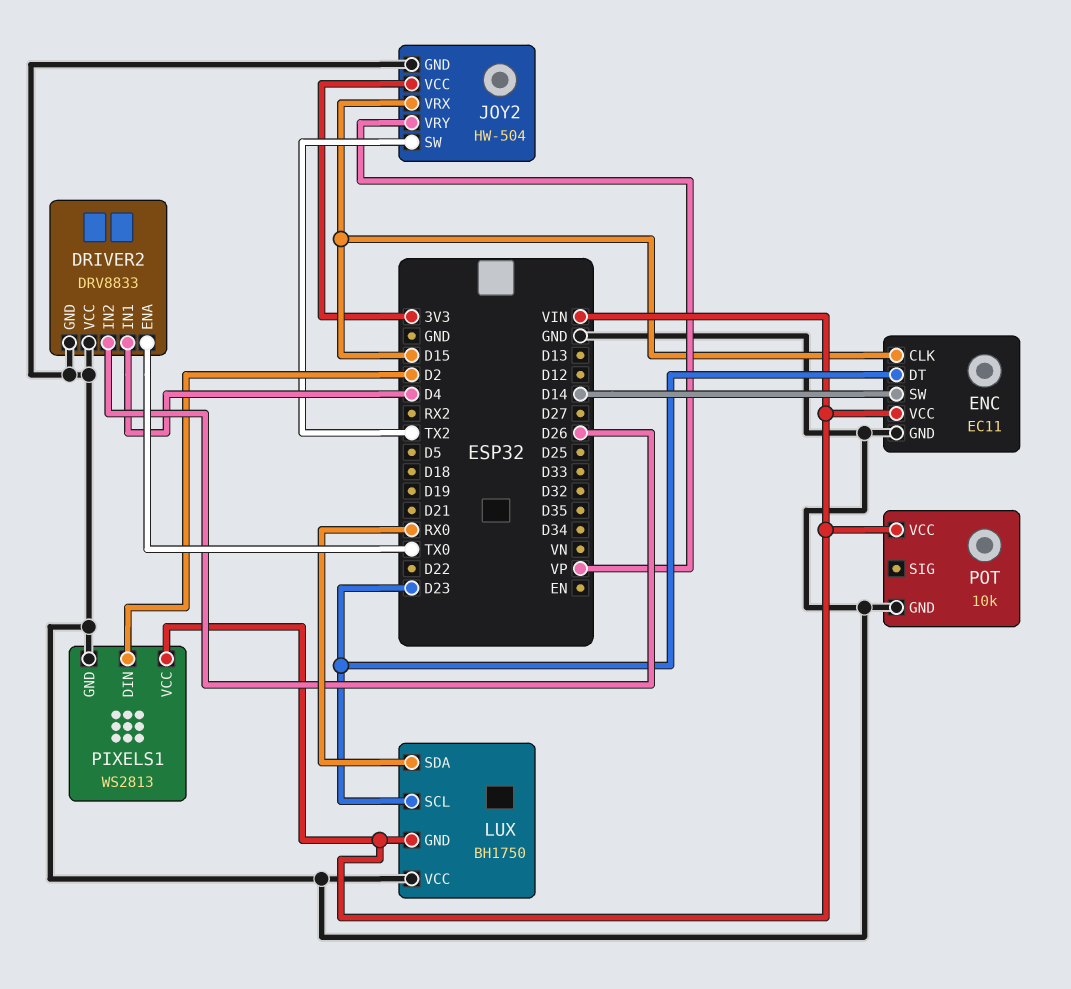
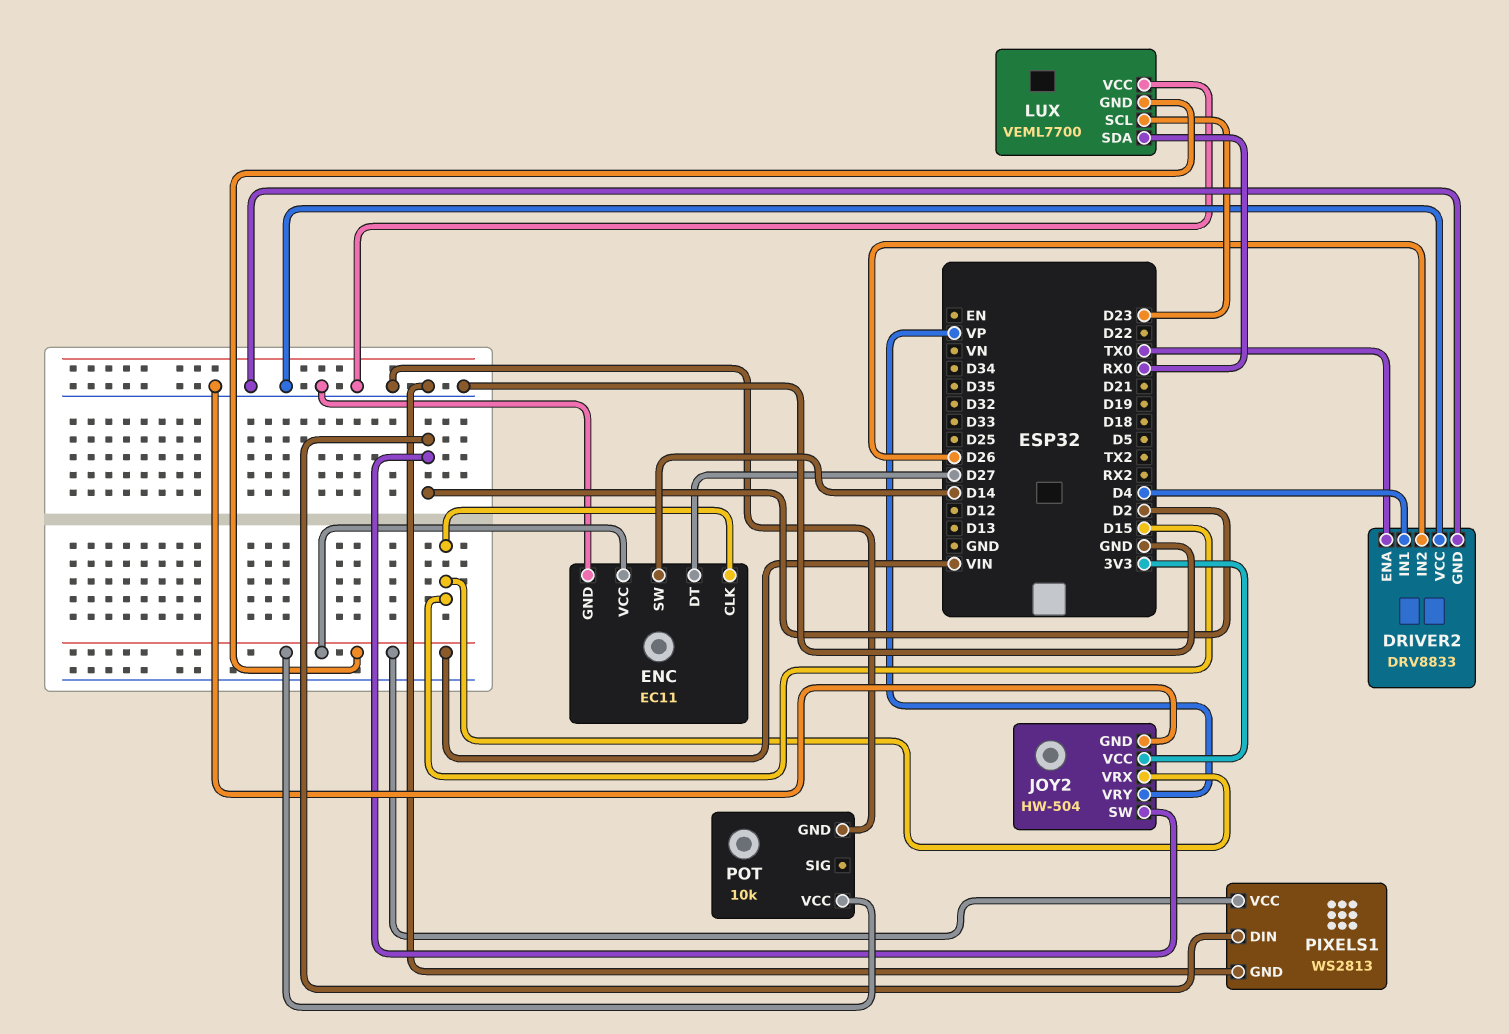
ENC pin DT: D23 -> D27
JOY2 pin SW: TX2 -> D2
LUX: BH1750 -> VEML7700

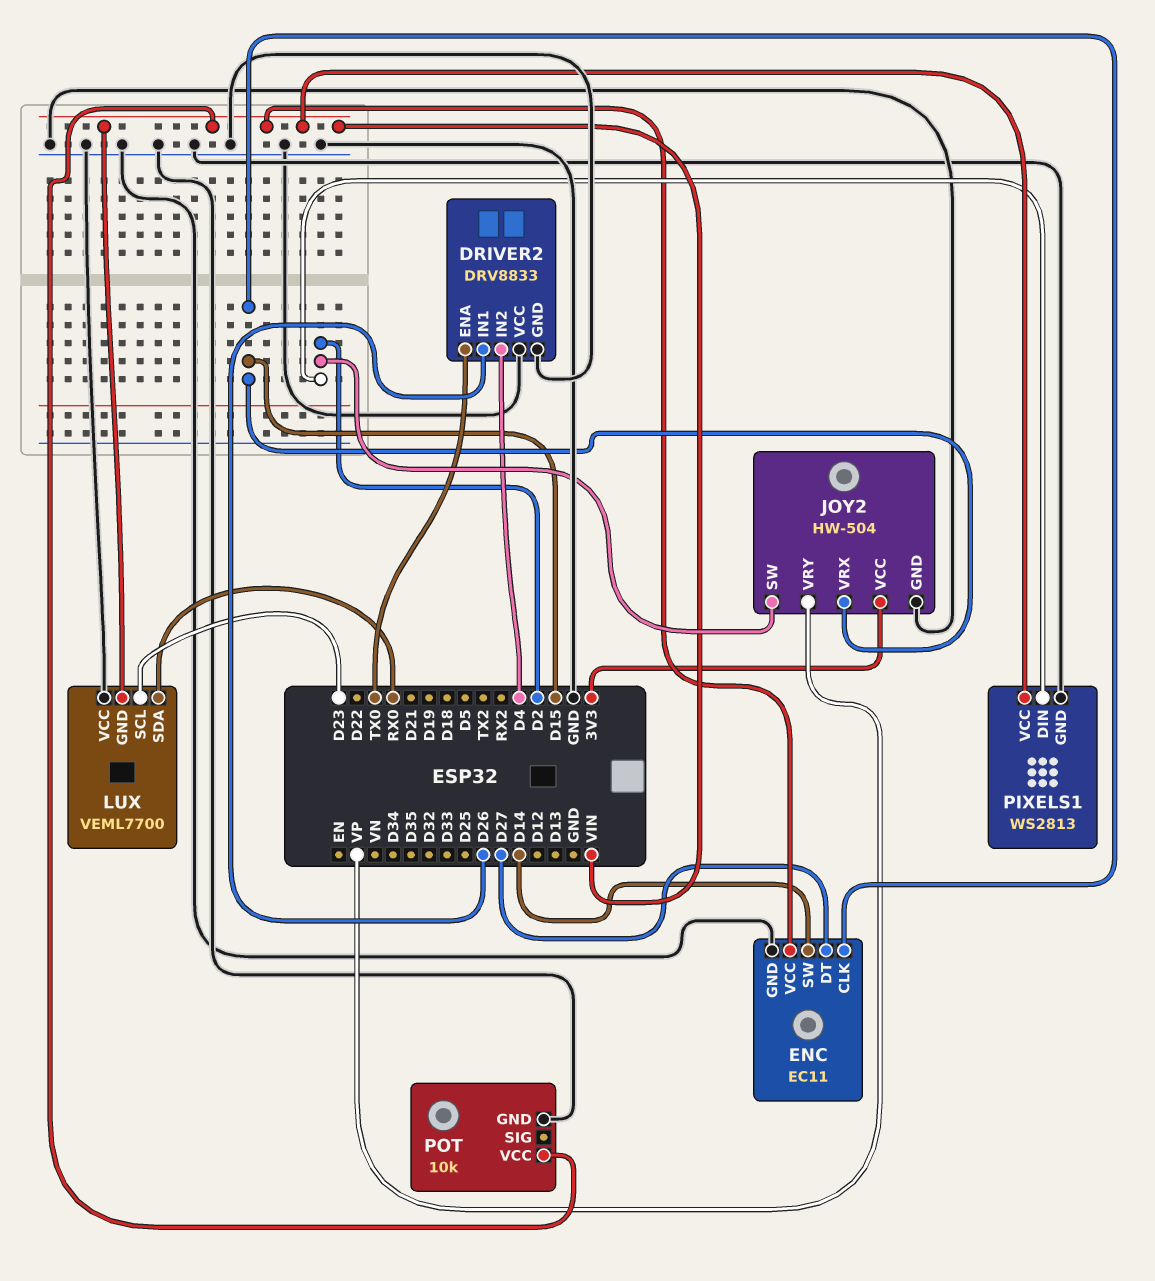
DRIVER2 pin IN1: D4 -> D26
DRIVER2 pin IN2: D26 -> D4

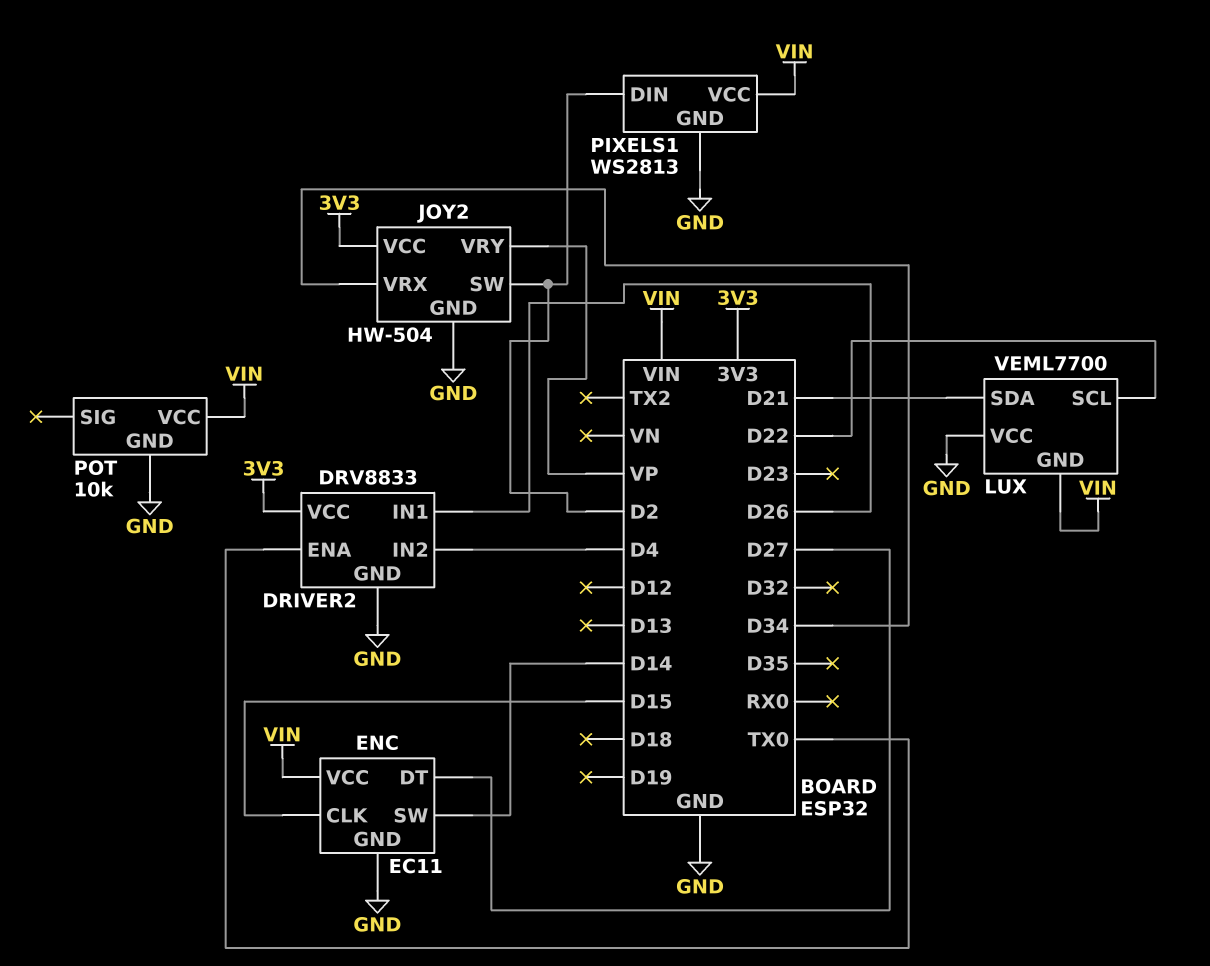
DRIVER2 pin VCC: GND -> 3V3
JOY2 pin VRX: D15 -> D34
LUX pin SCL: D23 -> D22
LUX pin SDA: RX0 -> D21

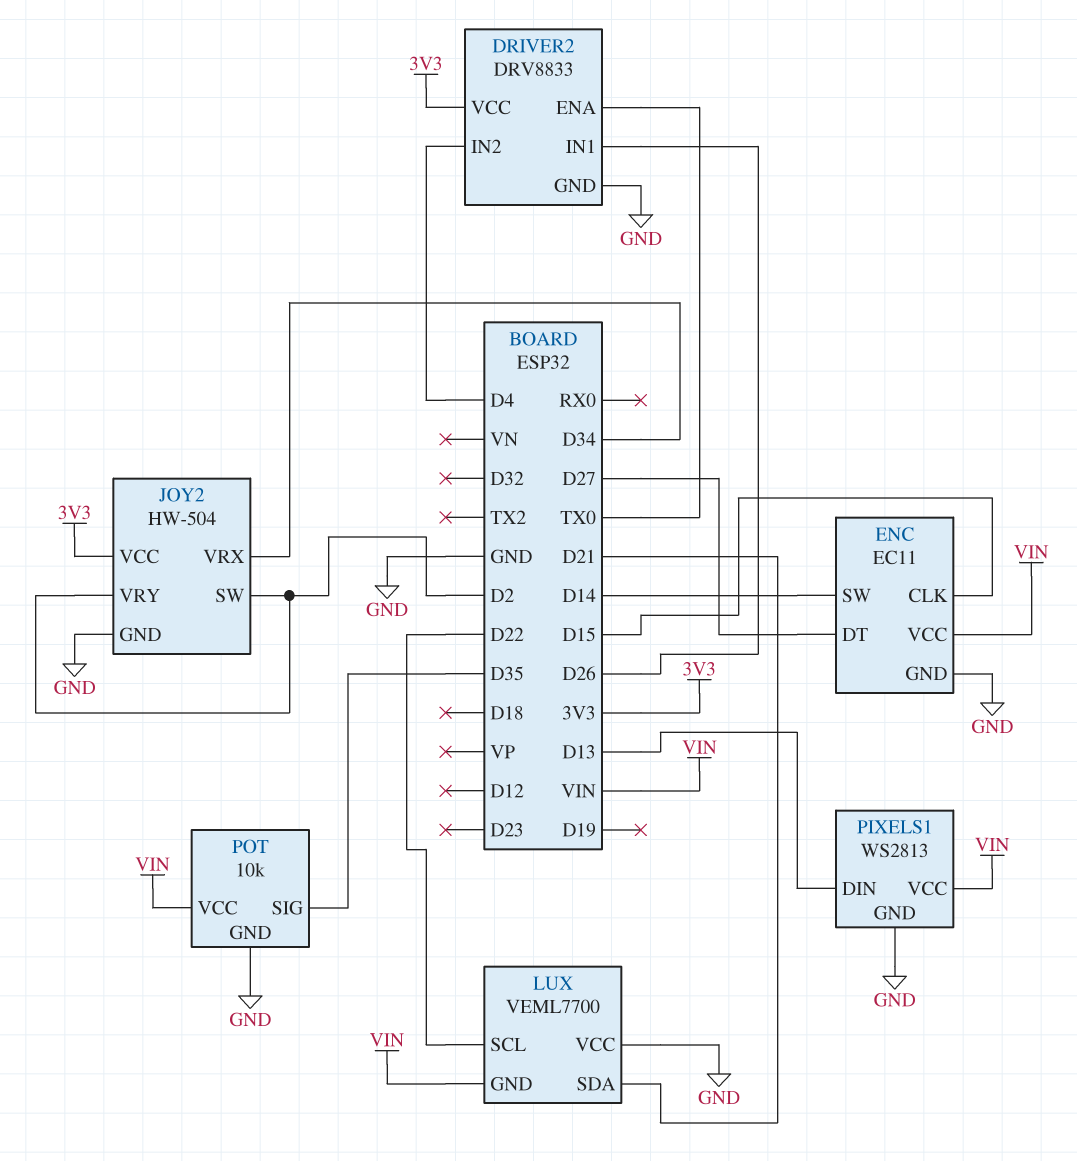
JOY2 pin VRY: VP -> D2
PIXELS1 pin DIN: D2 -> D13
POT pin SIG: none -> D35

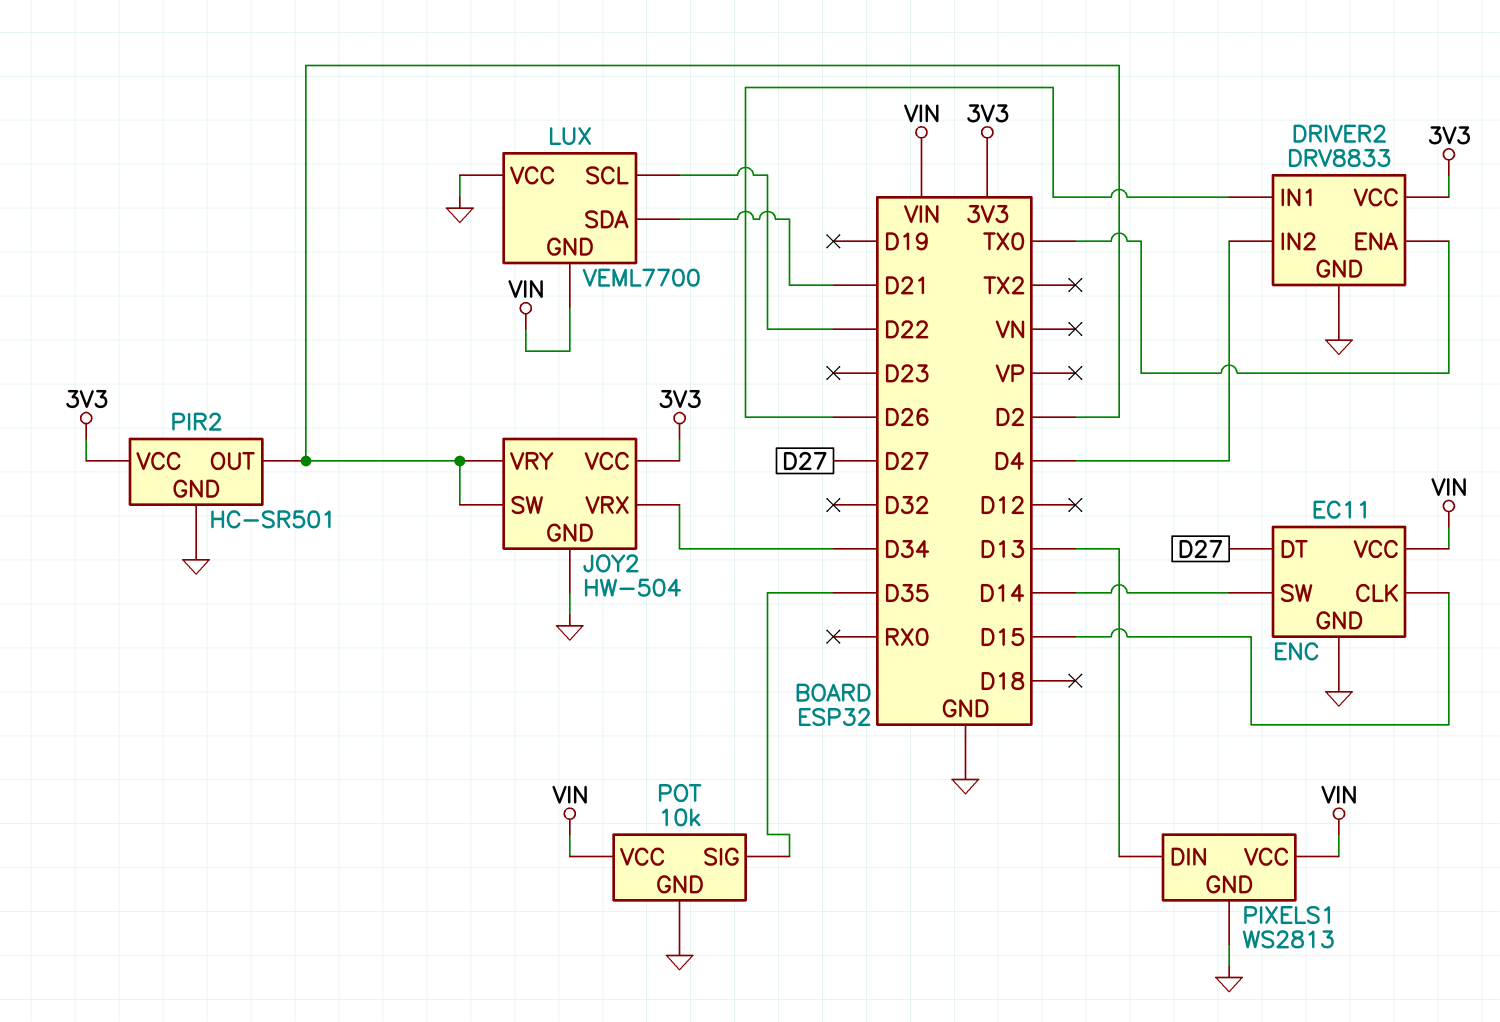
PIR2: none -> HC-SR501
PIR2 pin GND: none -> GND
PIR2 pin OUT: none -> D2
PIR2 pin VCC: none -> 3V3

